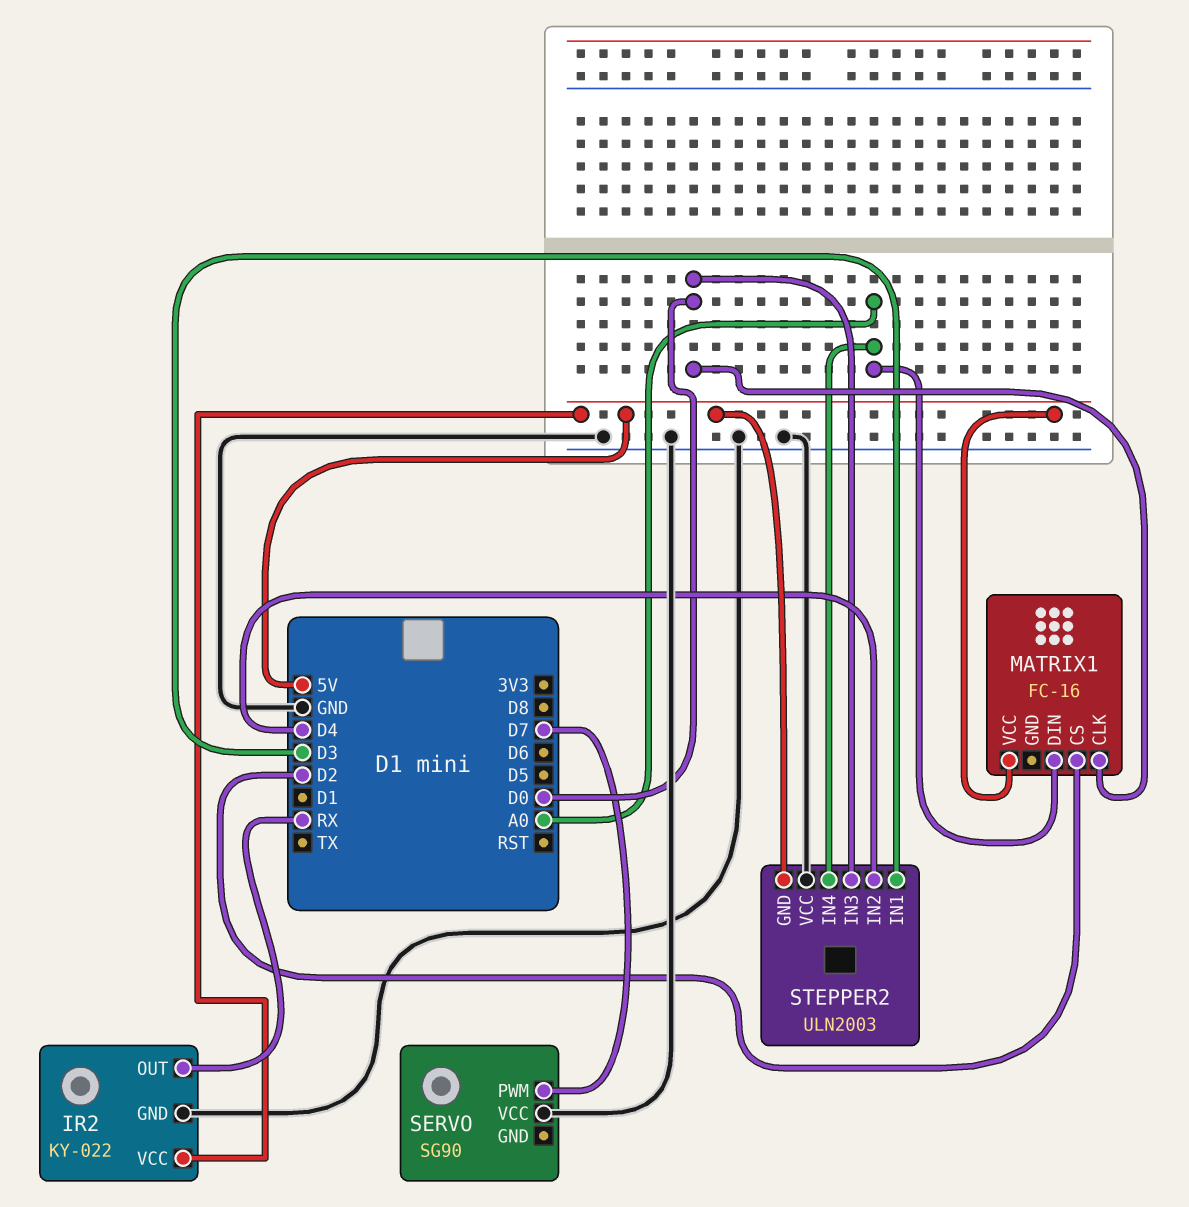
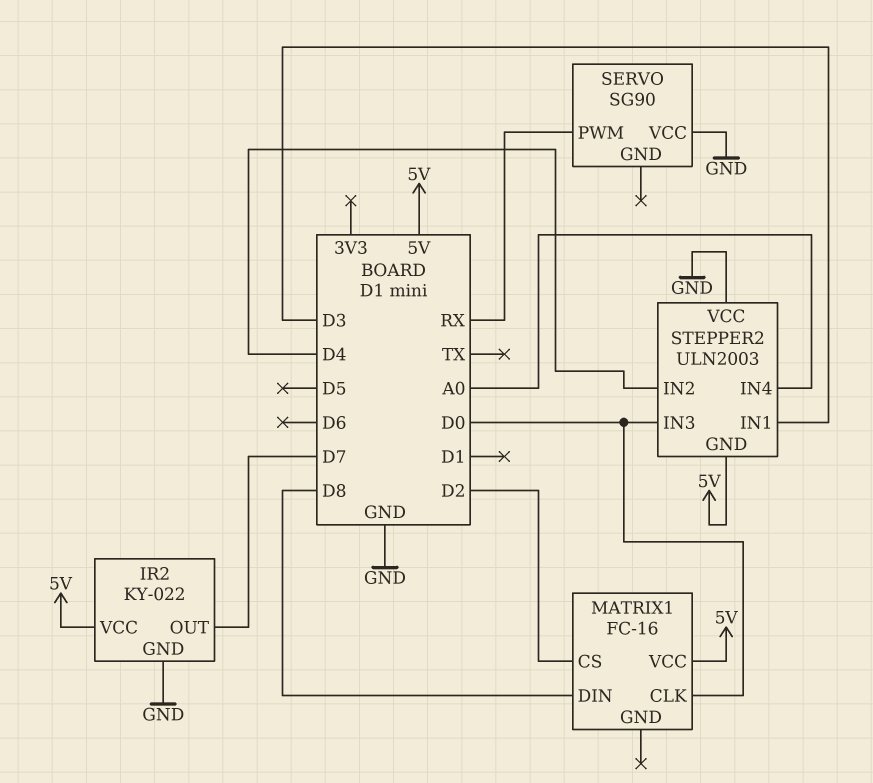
IR2 pin OUT: RX -> D7
MATRIX1 pin DIN: A0 -> D8
SERVO pin PWM: D7 -> RX

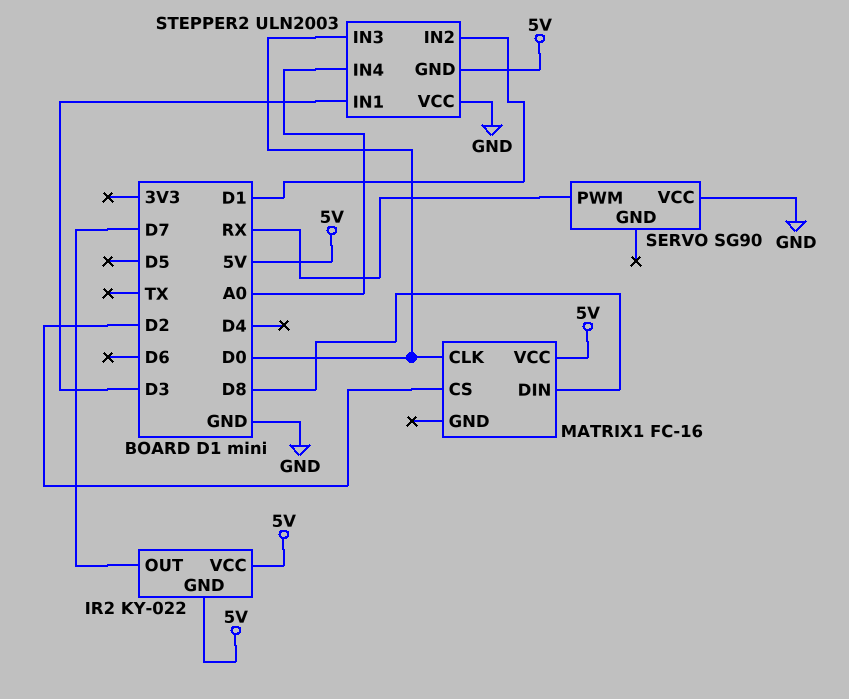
IR2 pin GND: GND -> 5V
STEPPER2 pin IN2: D4 -> D1

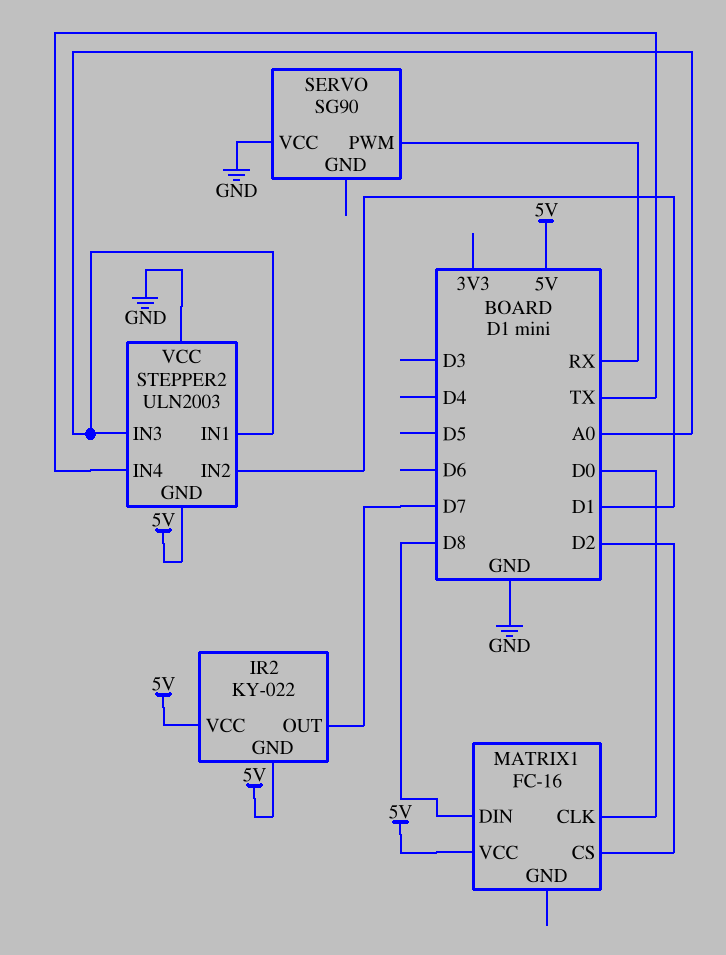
STEPPER2 pin IN1: D3 -> A0
STEPPER2 pin IN3: D0 -> A0
STEPPER2 pin IN4: A0 -> TX

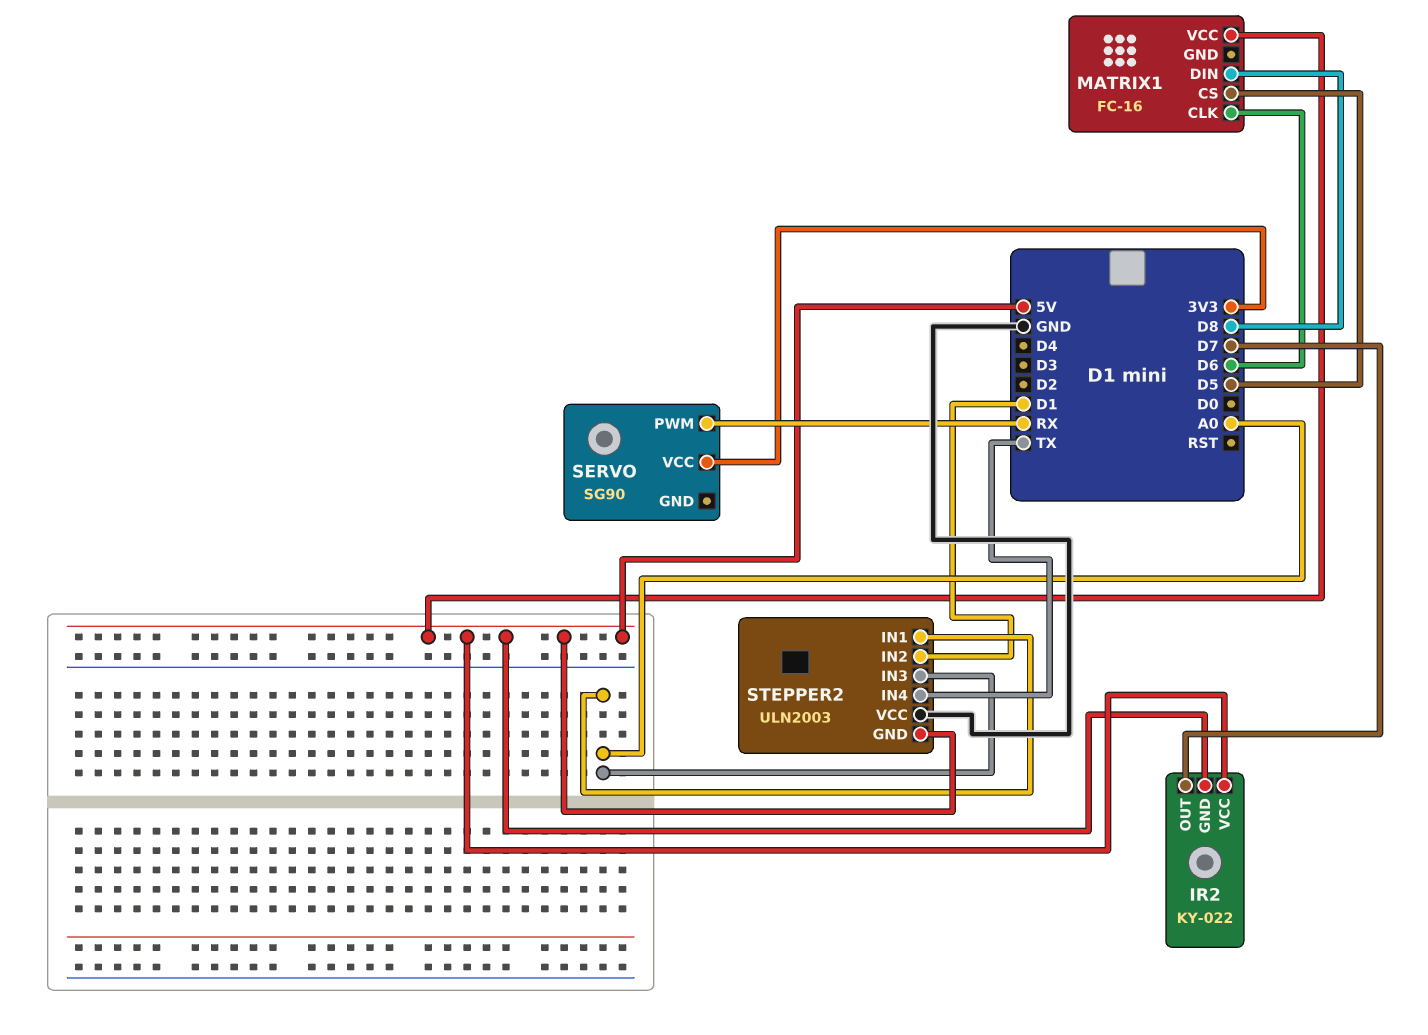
MATRIX1 pin CLK: D0 -> D6
MATRIX1 pin CS: D2 -> D5
SERVO pin VCC: GND -> 3V3

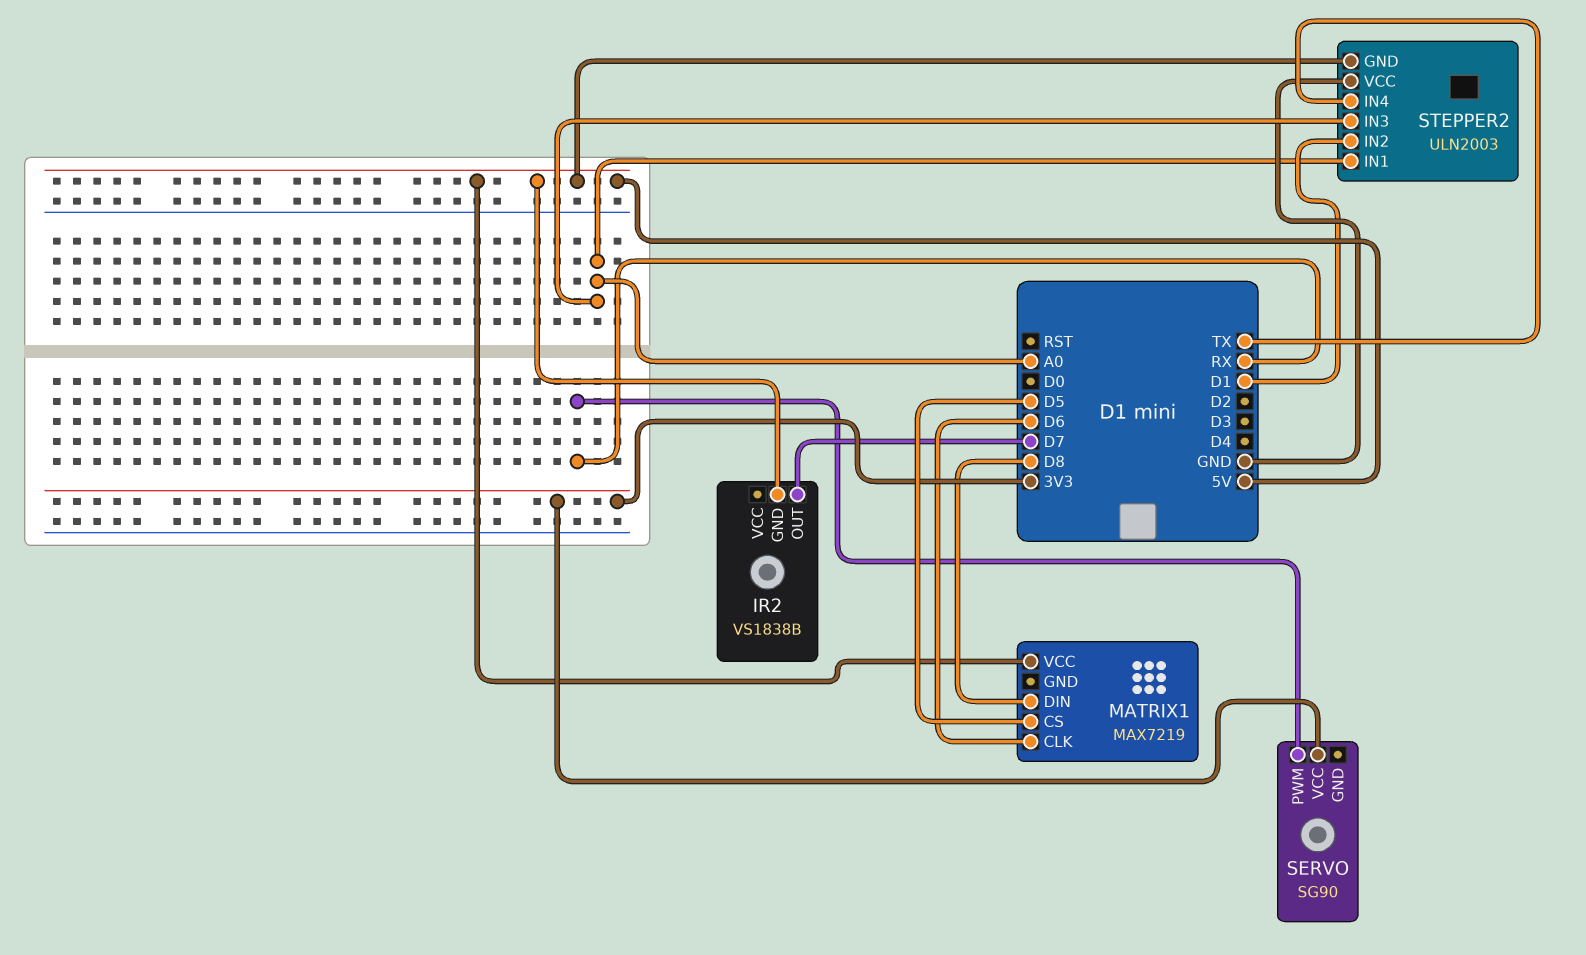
IR2: KY-022 -> VS1838B
IR2 pin VCC: 5V -> none
MATRIX1: FC-16 -> MAX7219

